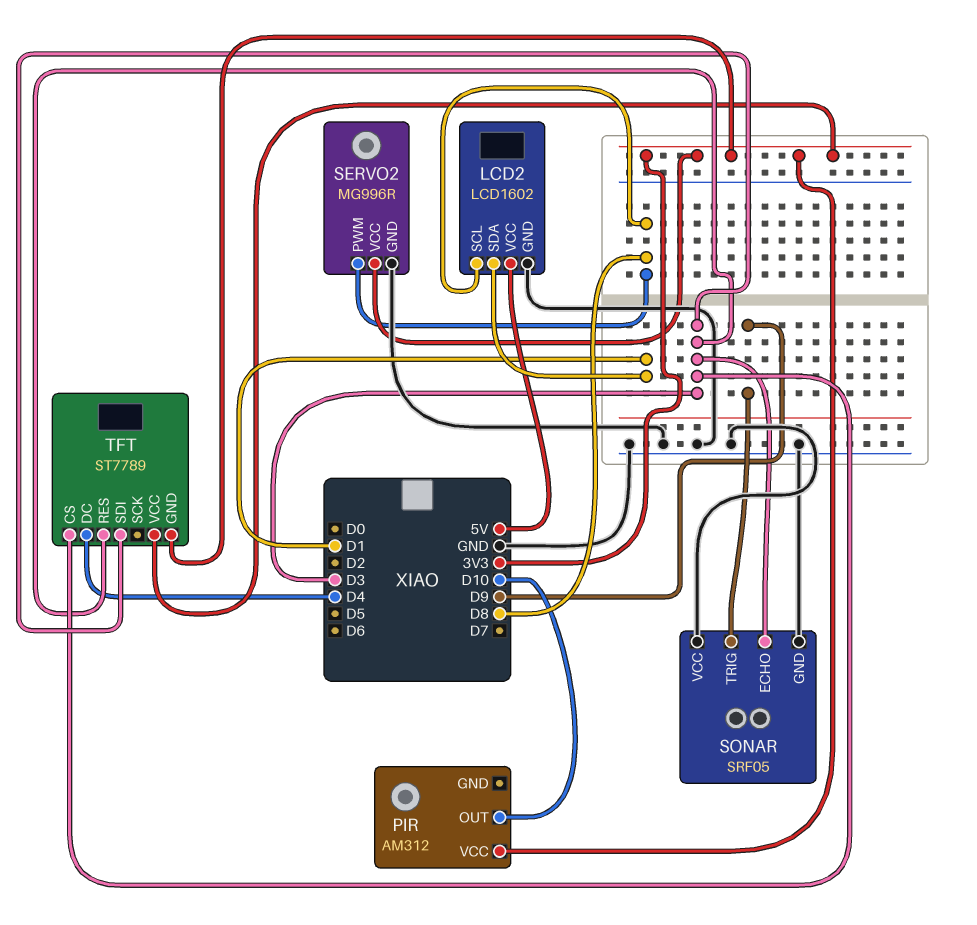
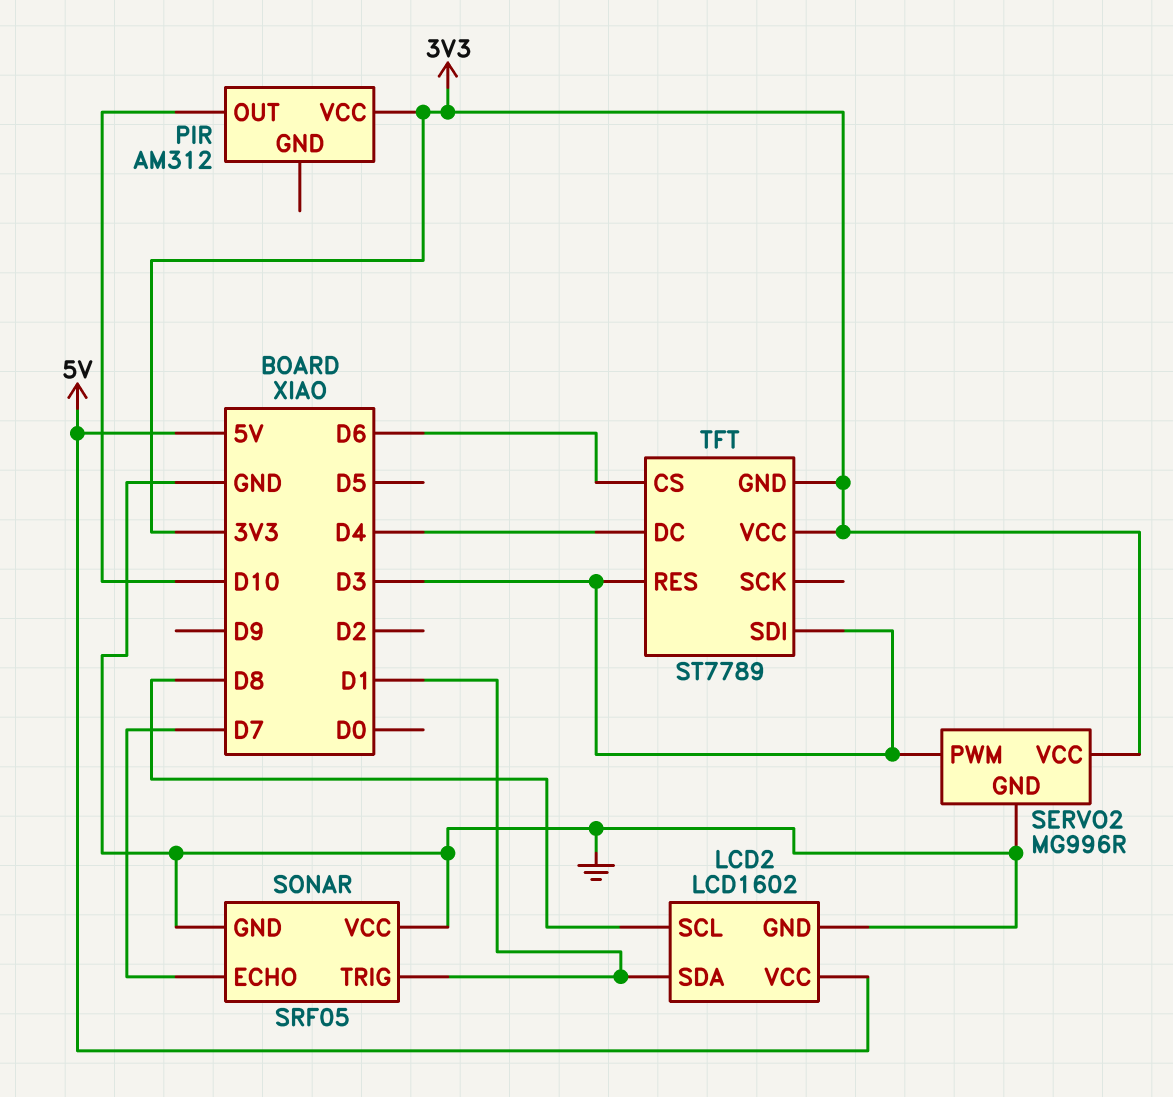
SERVO2 pin PWM: D8 -> D3
SONAR pin ECHO: D3 -> D7
SONAR pin TRIG: D9 -> D1
TFT pin CS: D3 -> D6

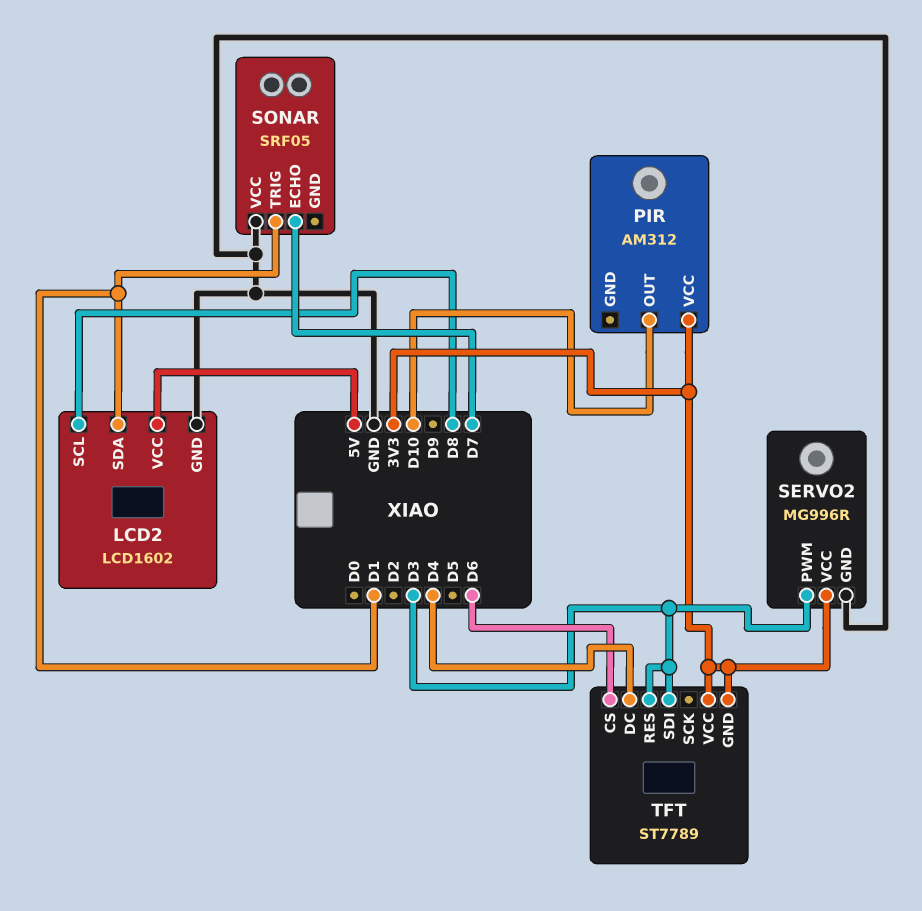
SONAR pin GND: GND -> none

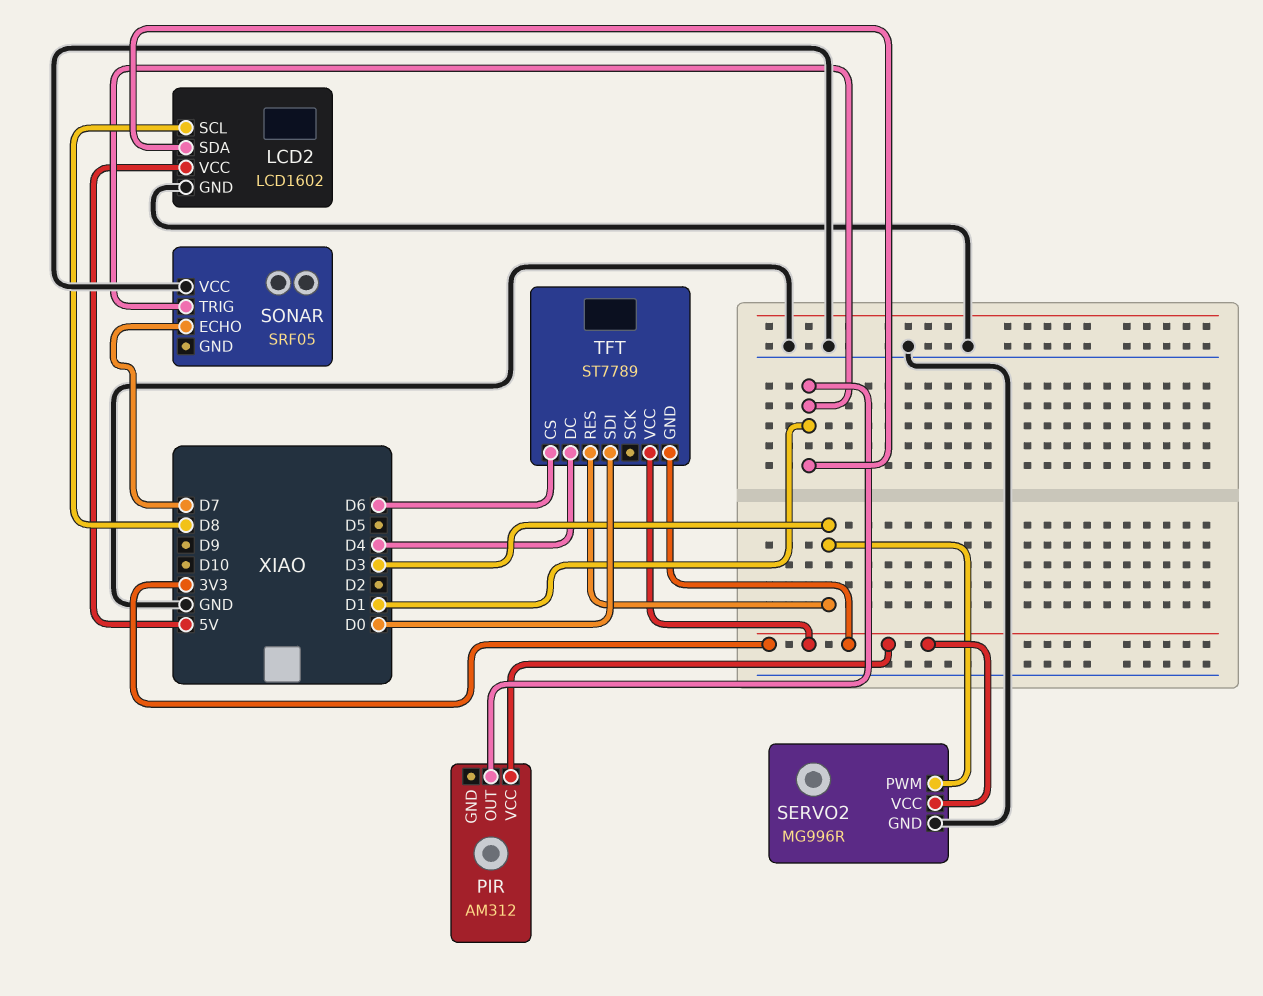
PIR pin OUT: D10 -> D1
TFT pin SDI: D3 -> D0

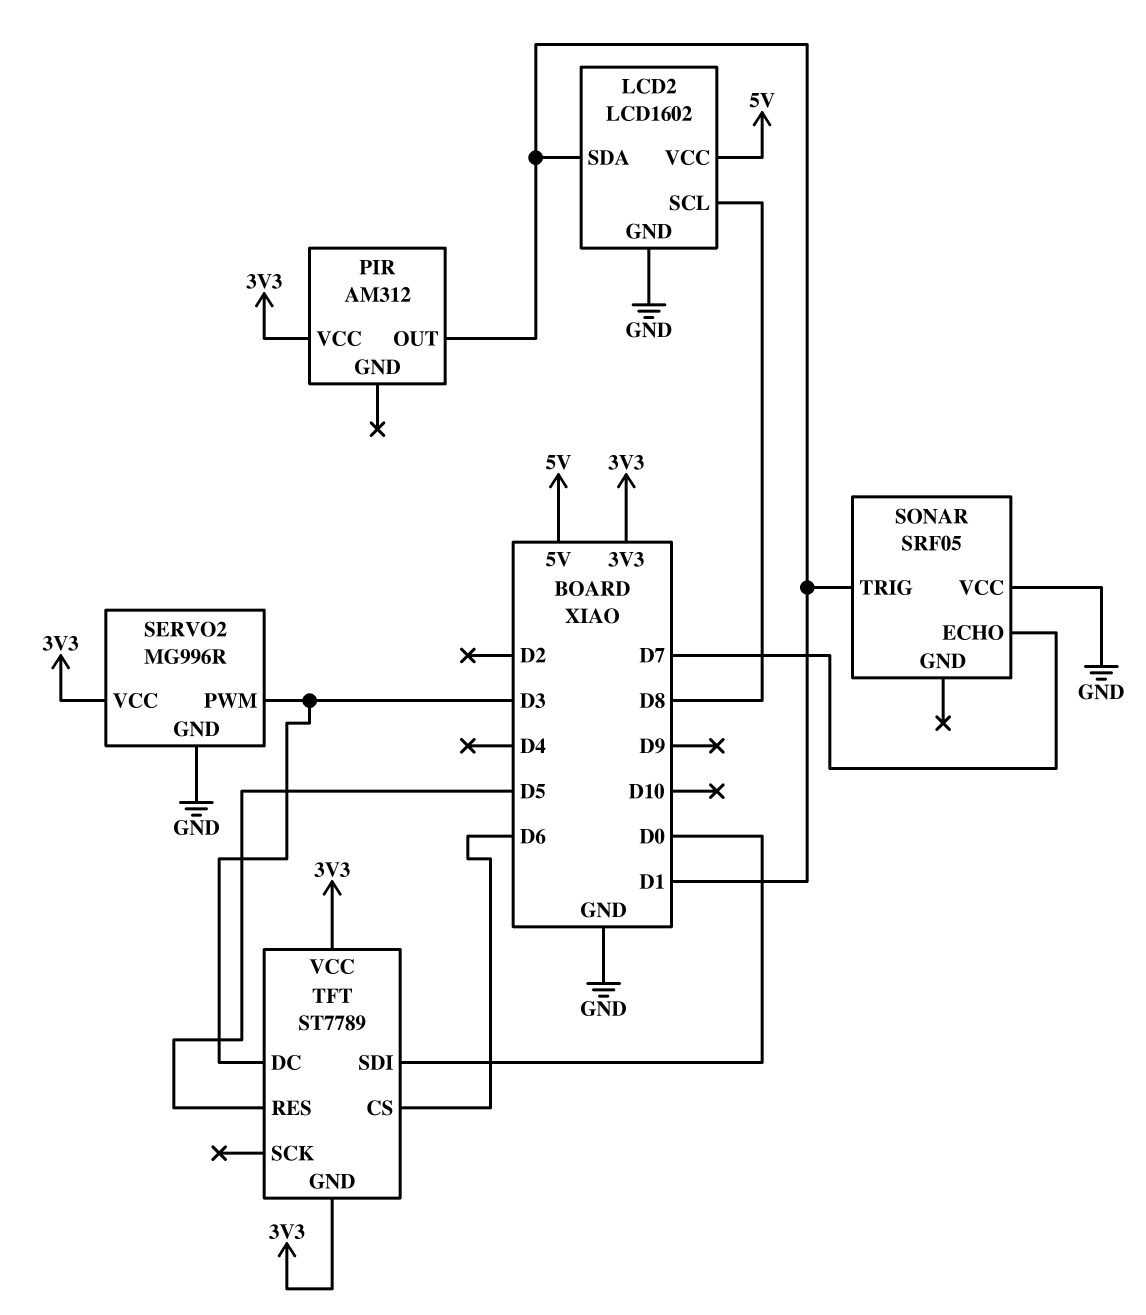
TFT pin DC: D4 -> D3
TFT pin RES: D3 -> D5

